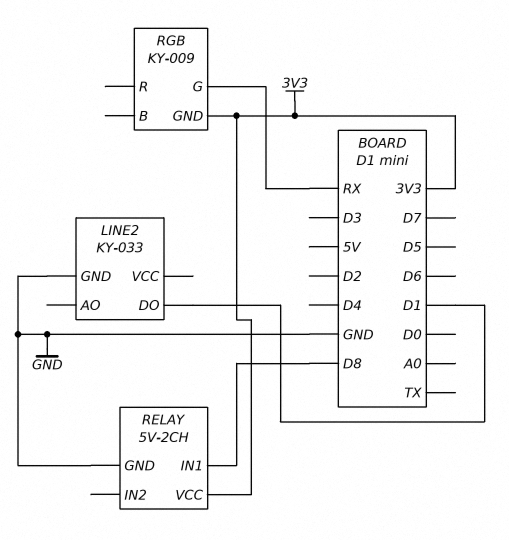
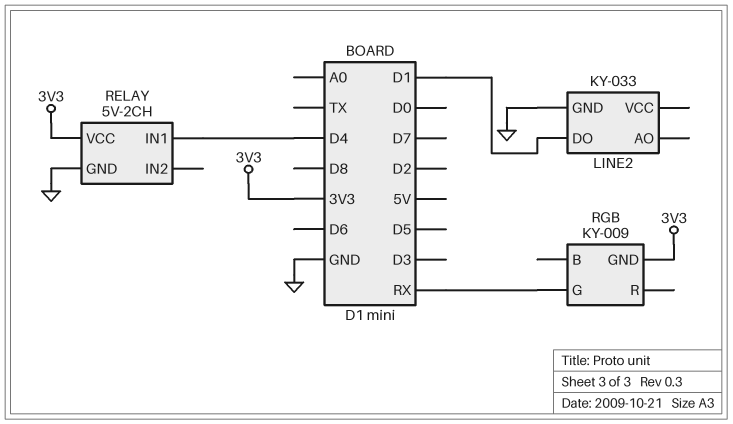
RELAY pin IN1: D8 -> D4

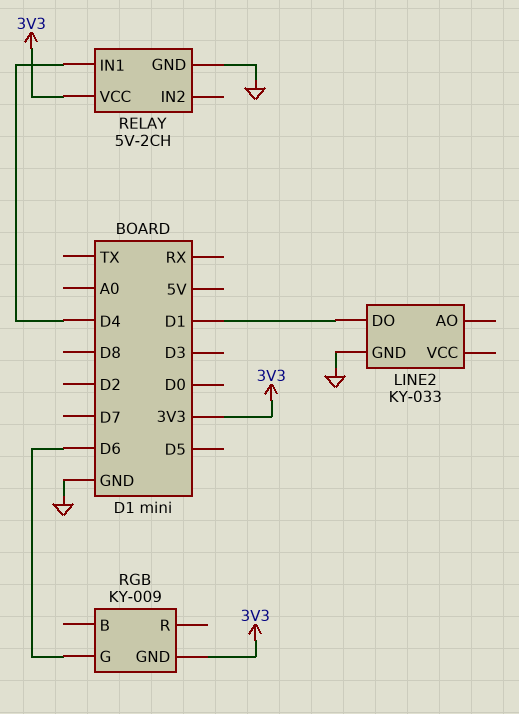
RGB pin G: RX -> D6

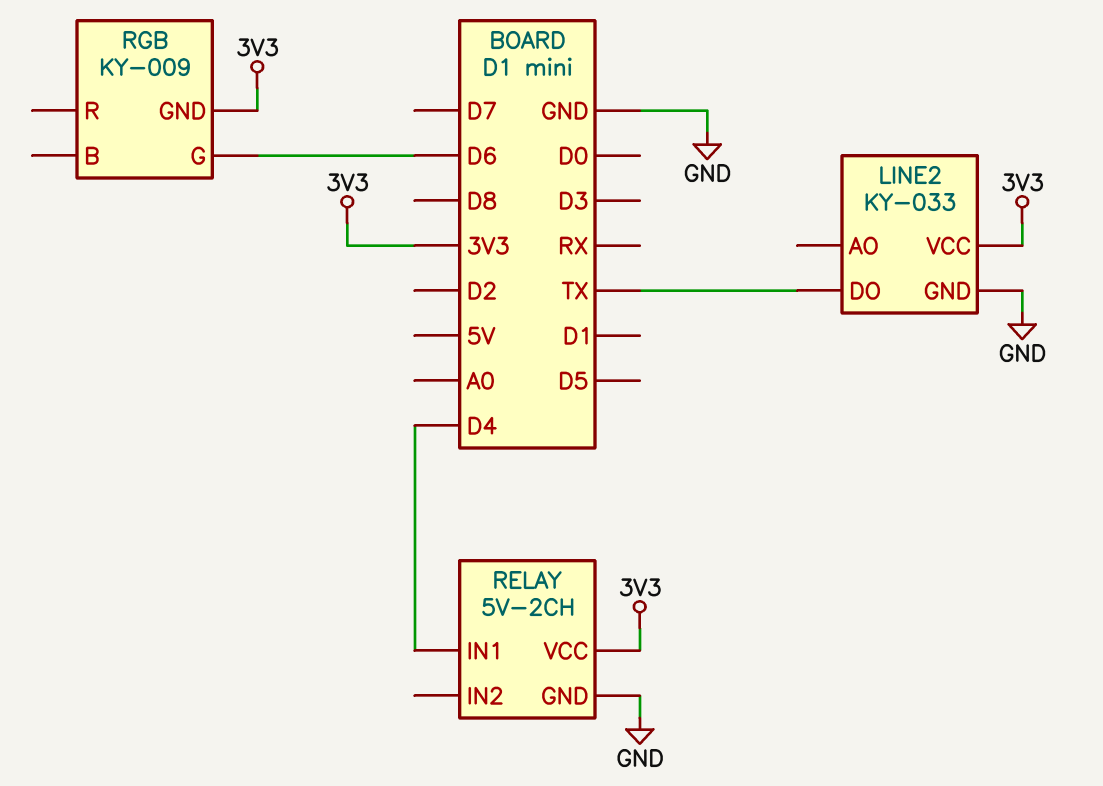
LINE2 pin DO: D1 -> TX
LINE2 pin VCC: none -> 3V3

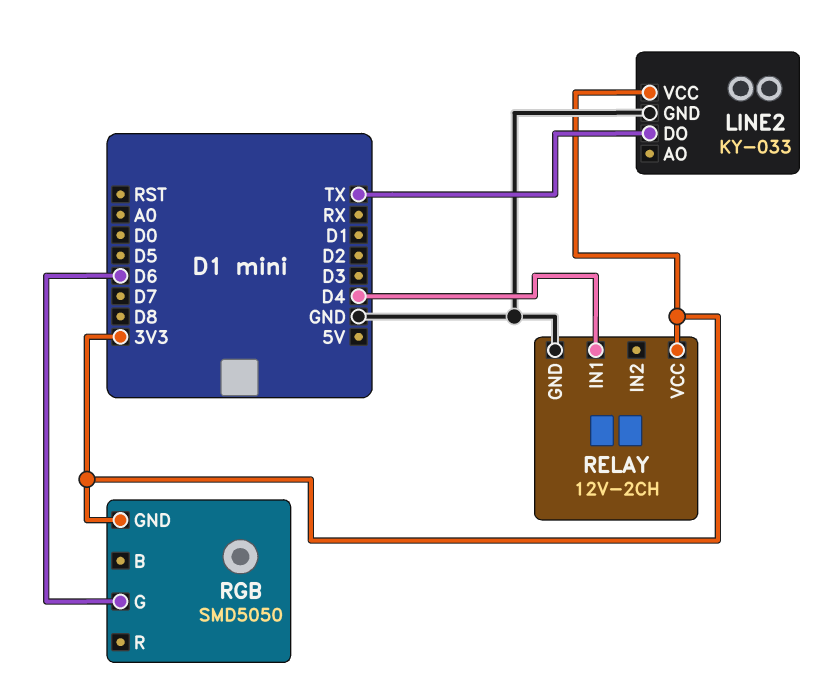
RELAY: 5V-2CH -> 12V-2CH
RGB: KY-009 -> SMD5050

